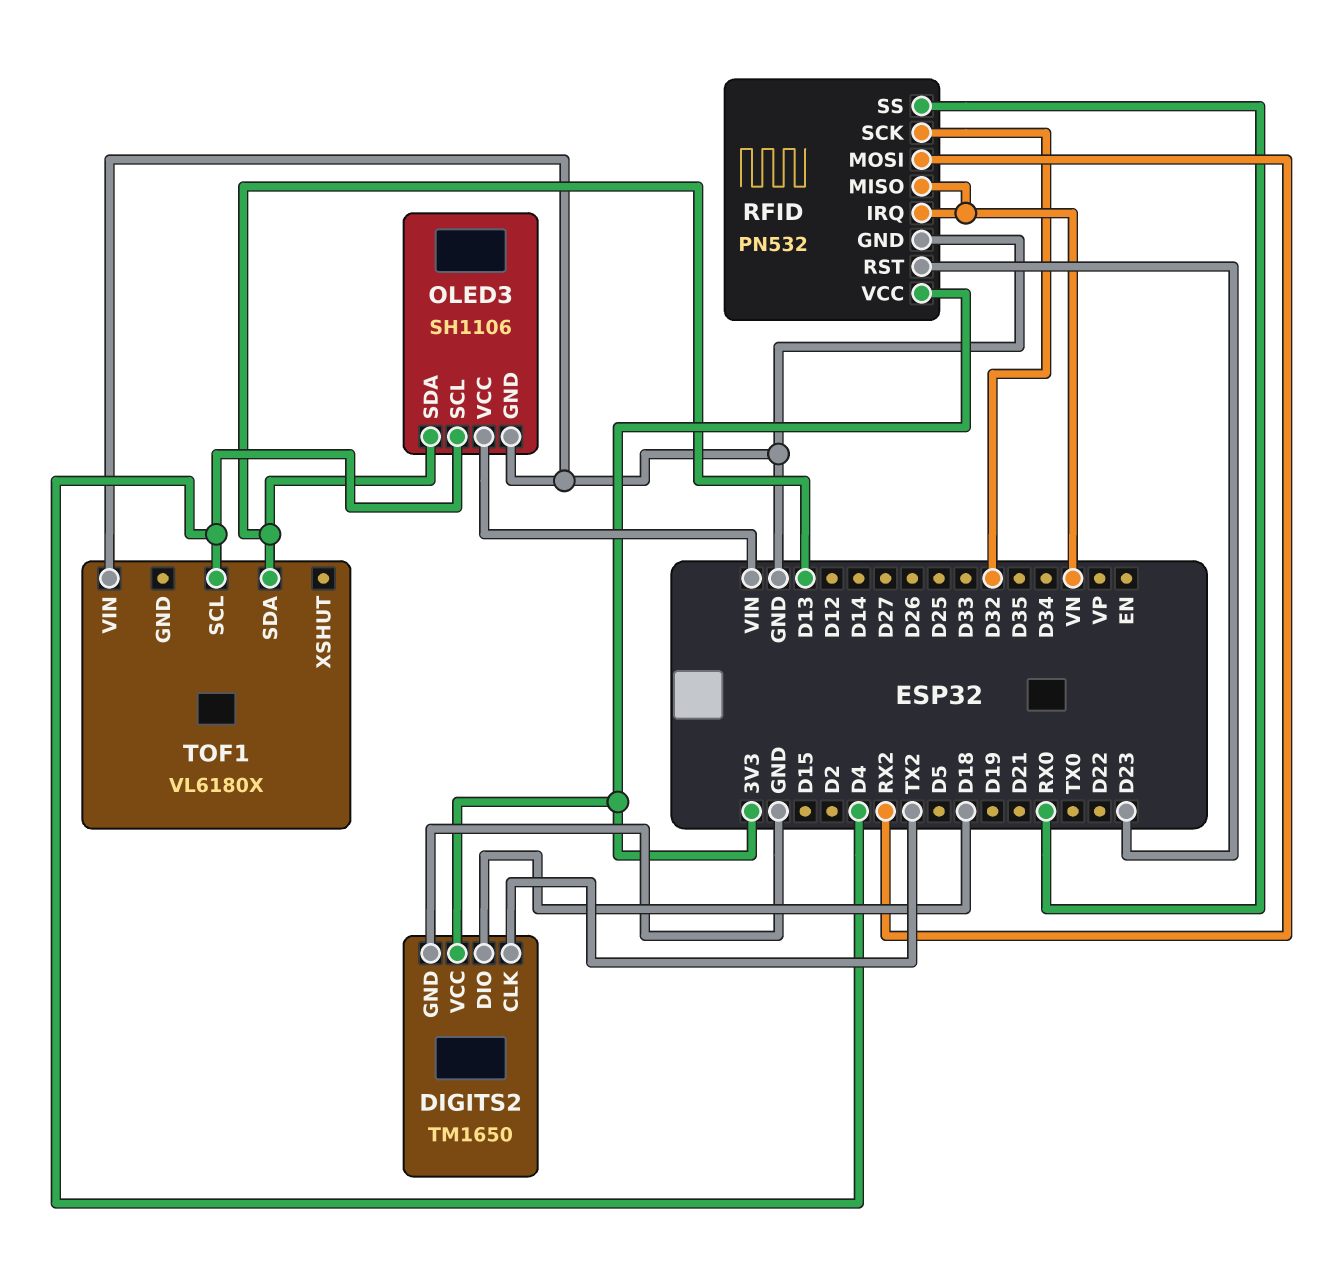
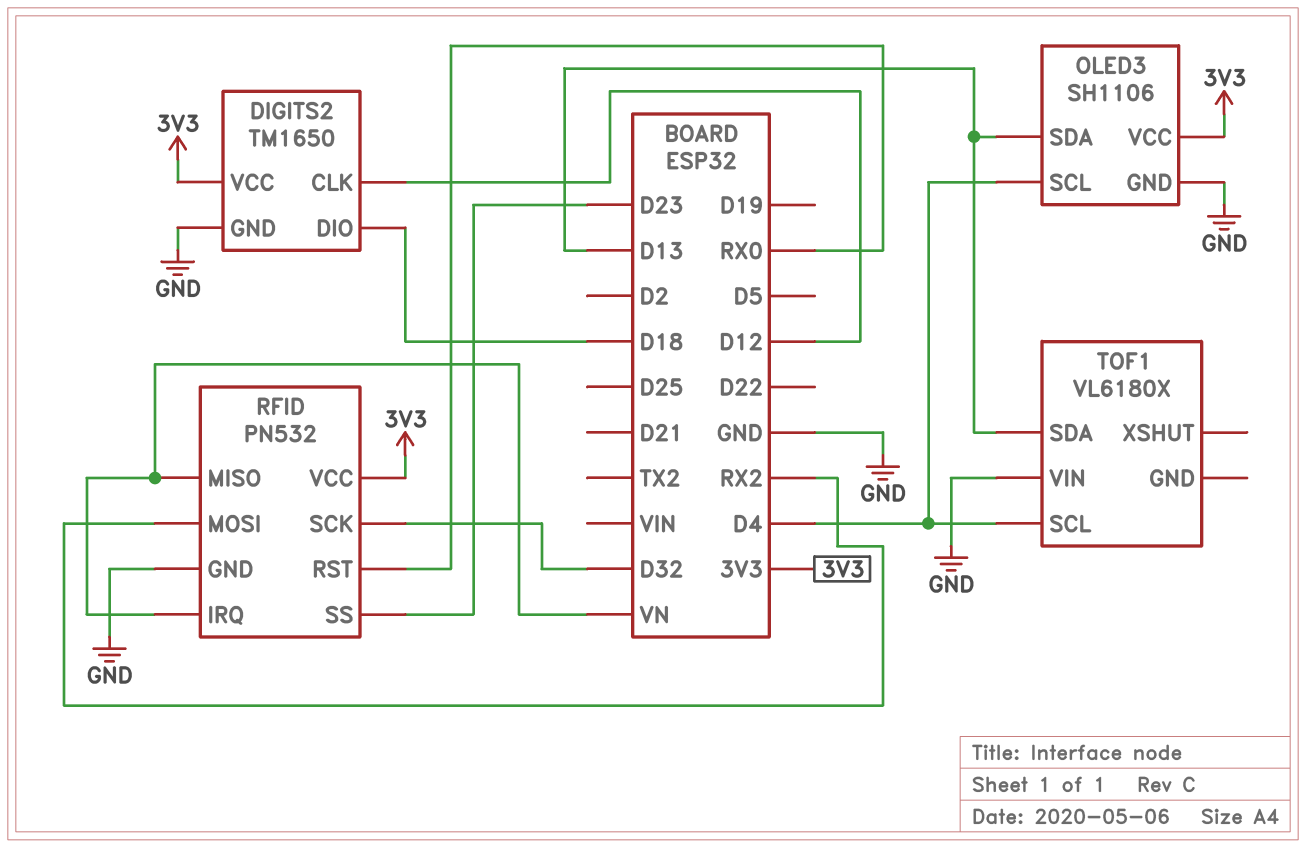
DIGITS2 pin CLK: TX2 -> D12
OLED3 pin VCC: VIN -> 3V3
RFID pin RST: D23 -> RX0
RFID pin SS: RX0 -> D23

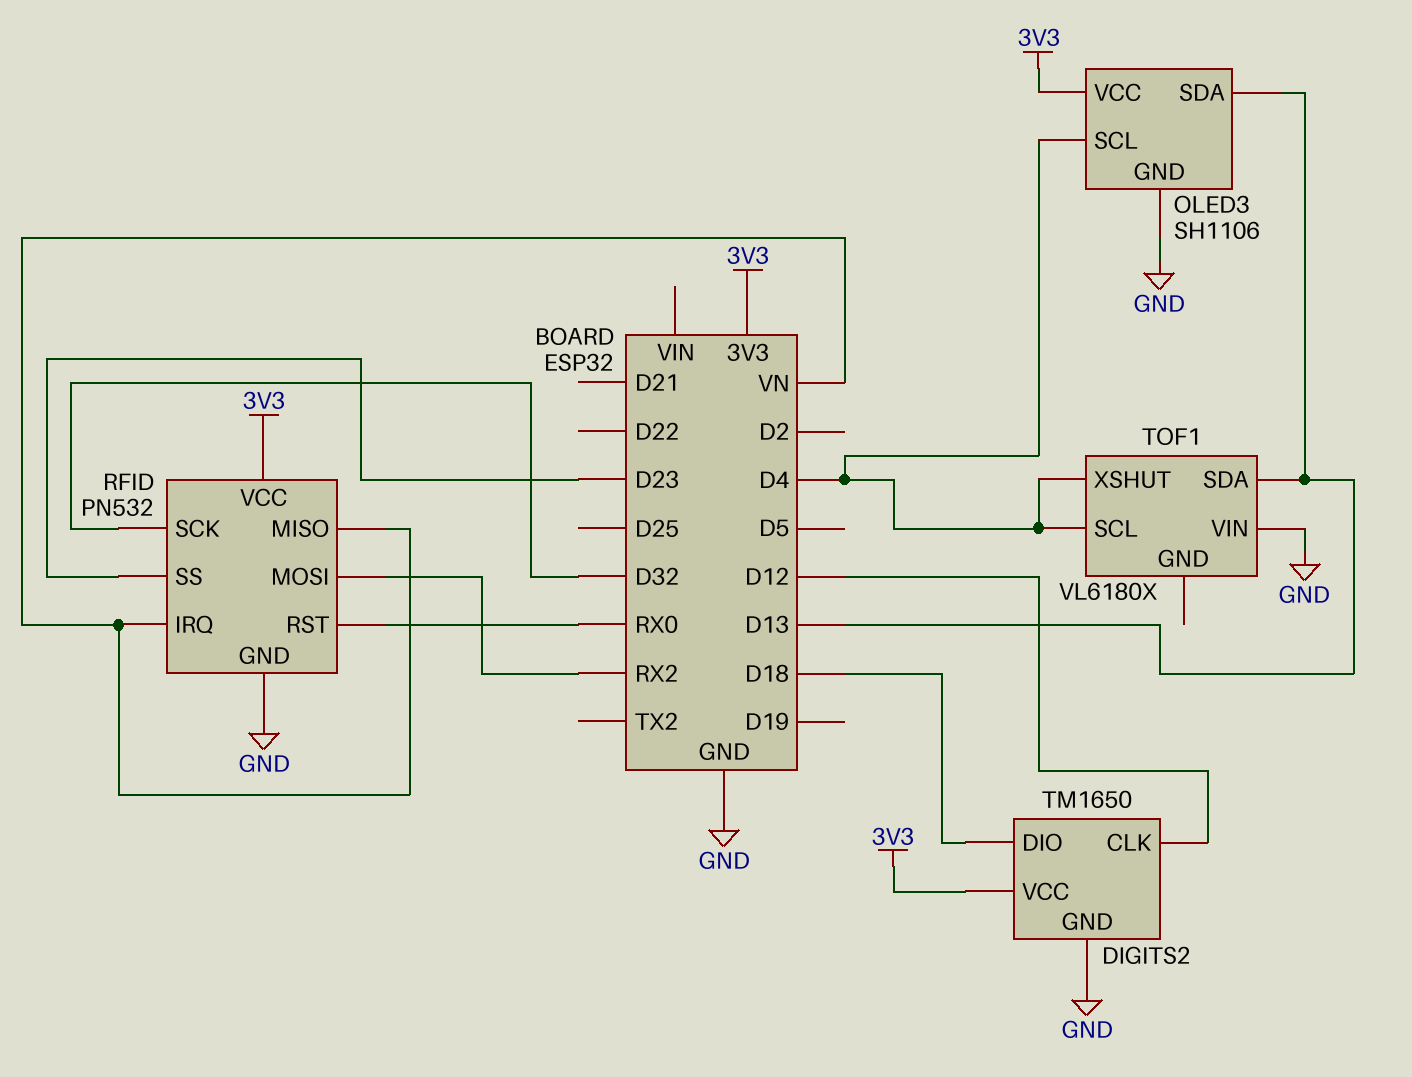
TOF1 pin XSHUT: none -> D4

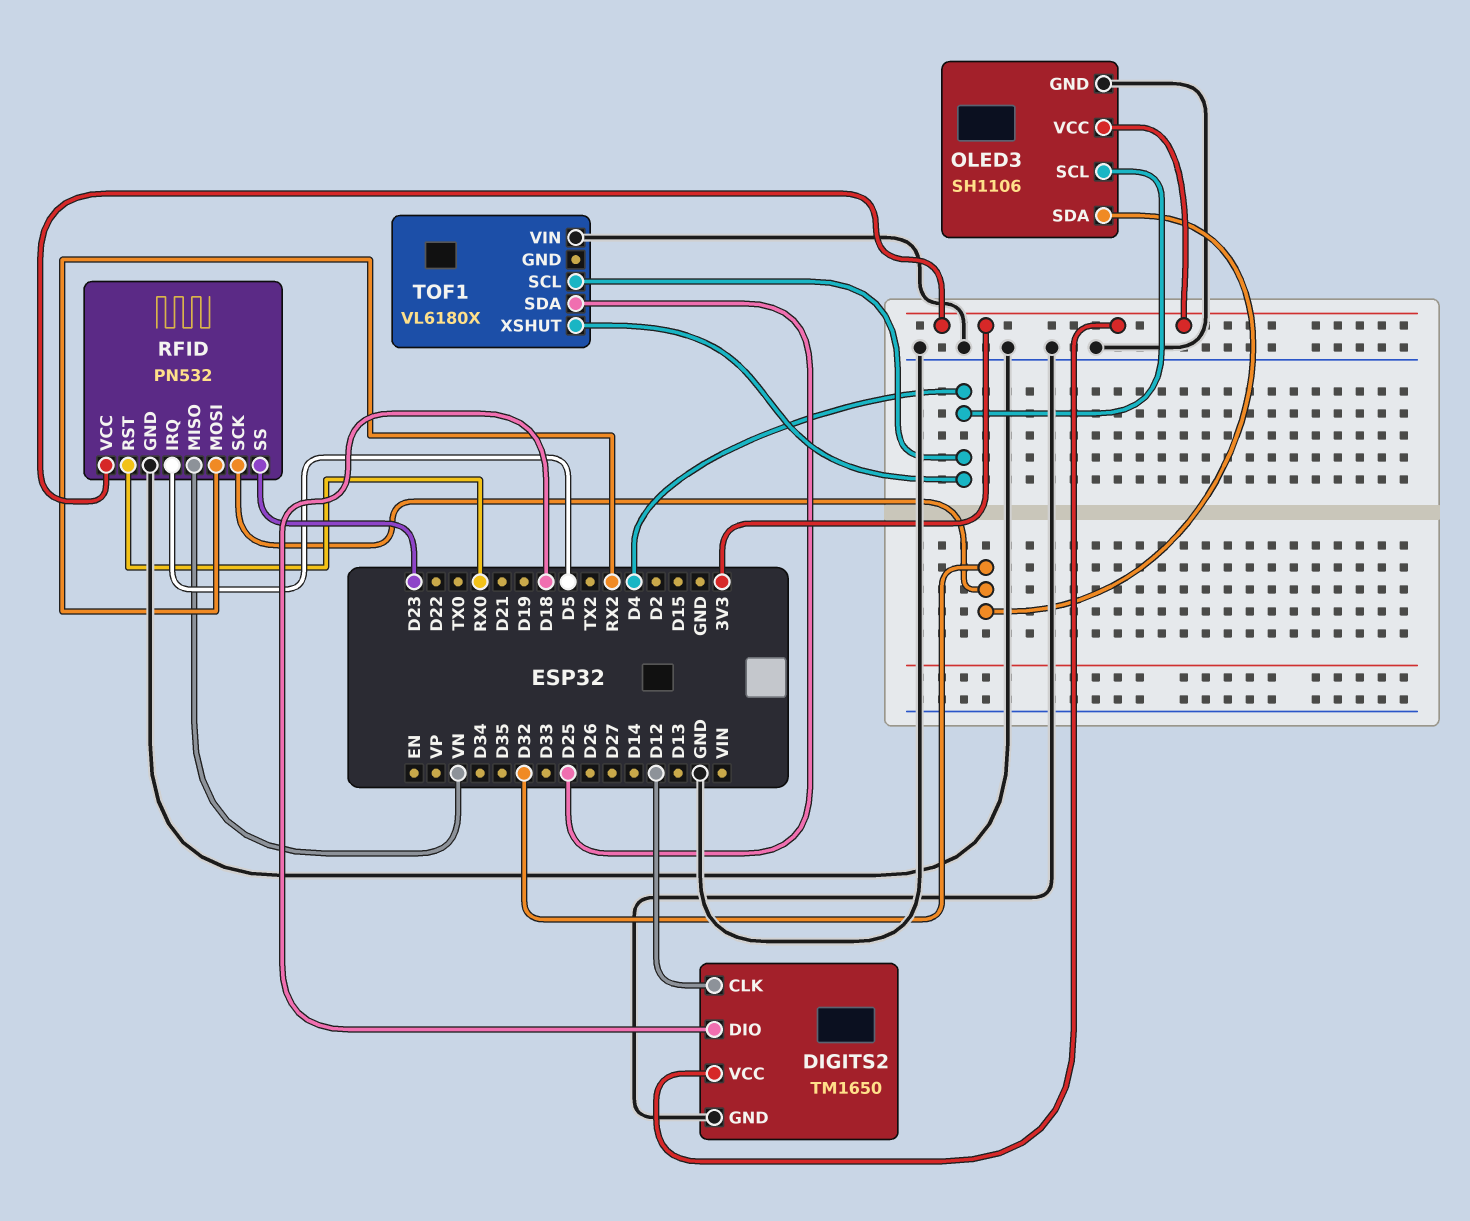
OLED3 pin SDA: D13 -> D32
RFID pin IRQ: VN -> D5
TOF1 pin SDA: D13 -> D25

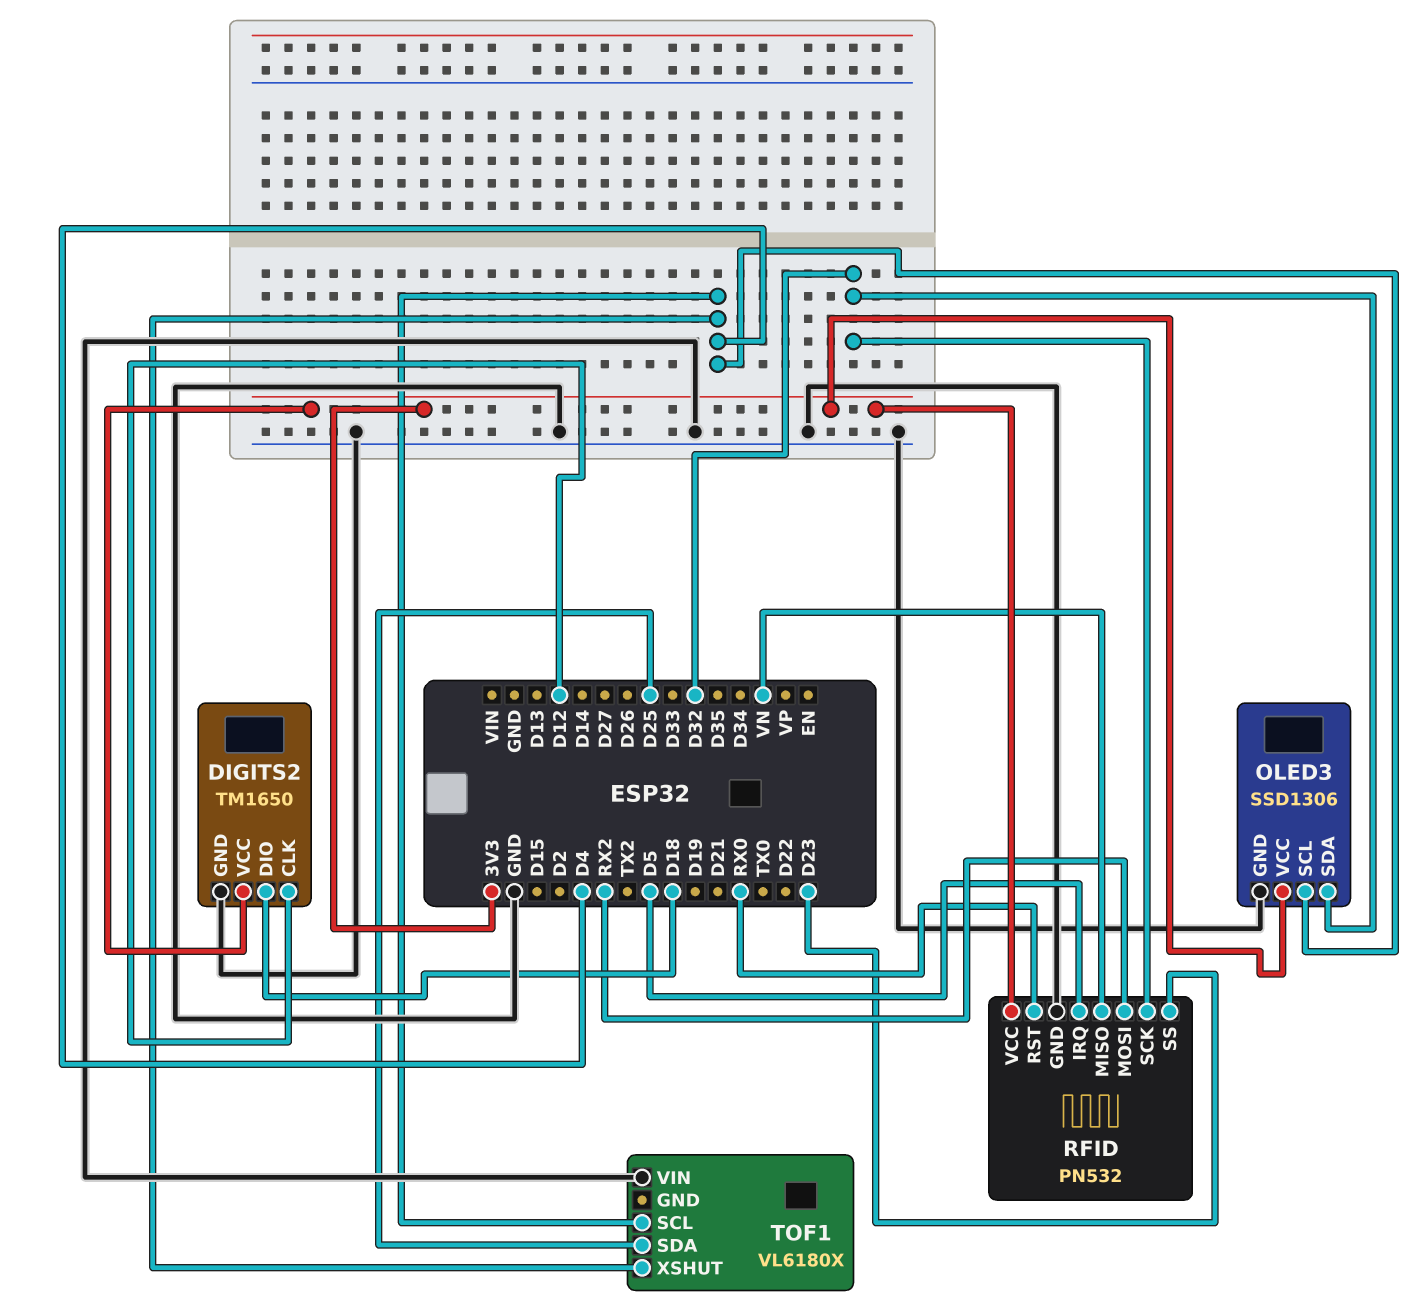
OLED3: SH1106 -> SSD1306

